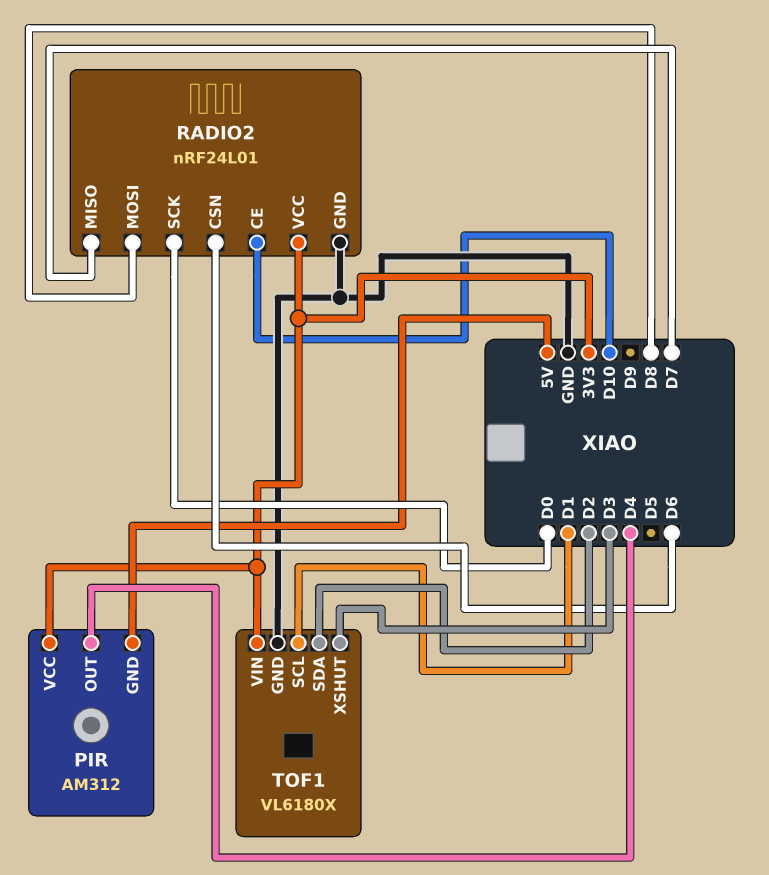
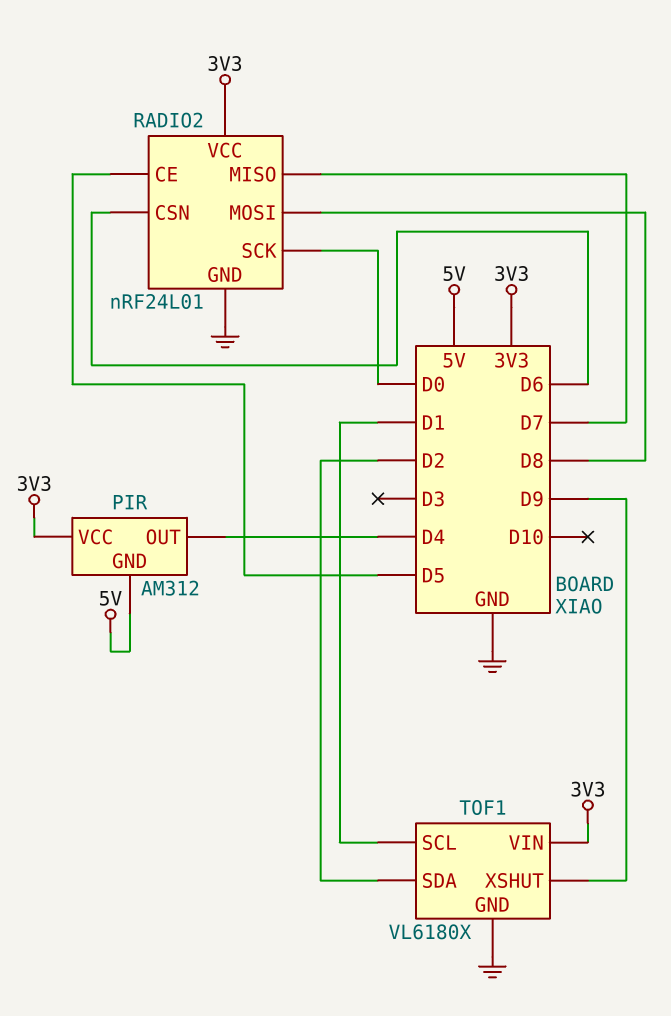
RADIO2 pin CE: D10 -> D5
TOF1 pin XSHUT: D3 -> D9

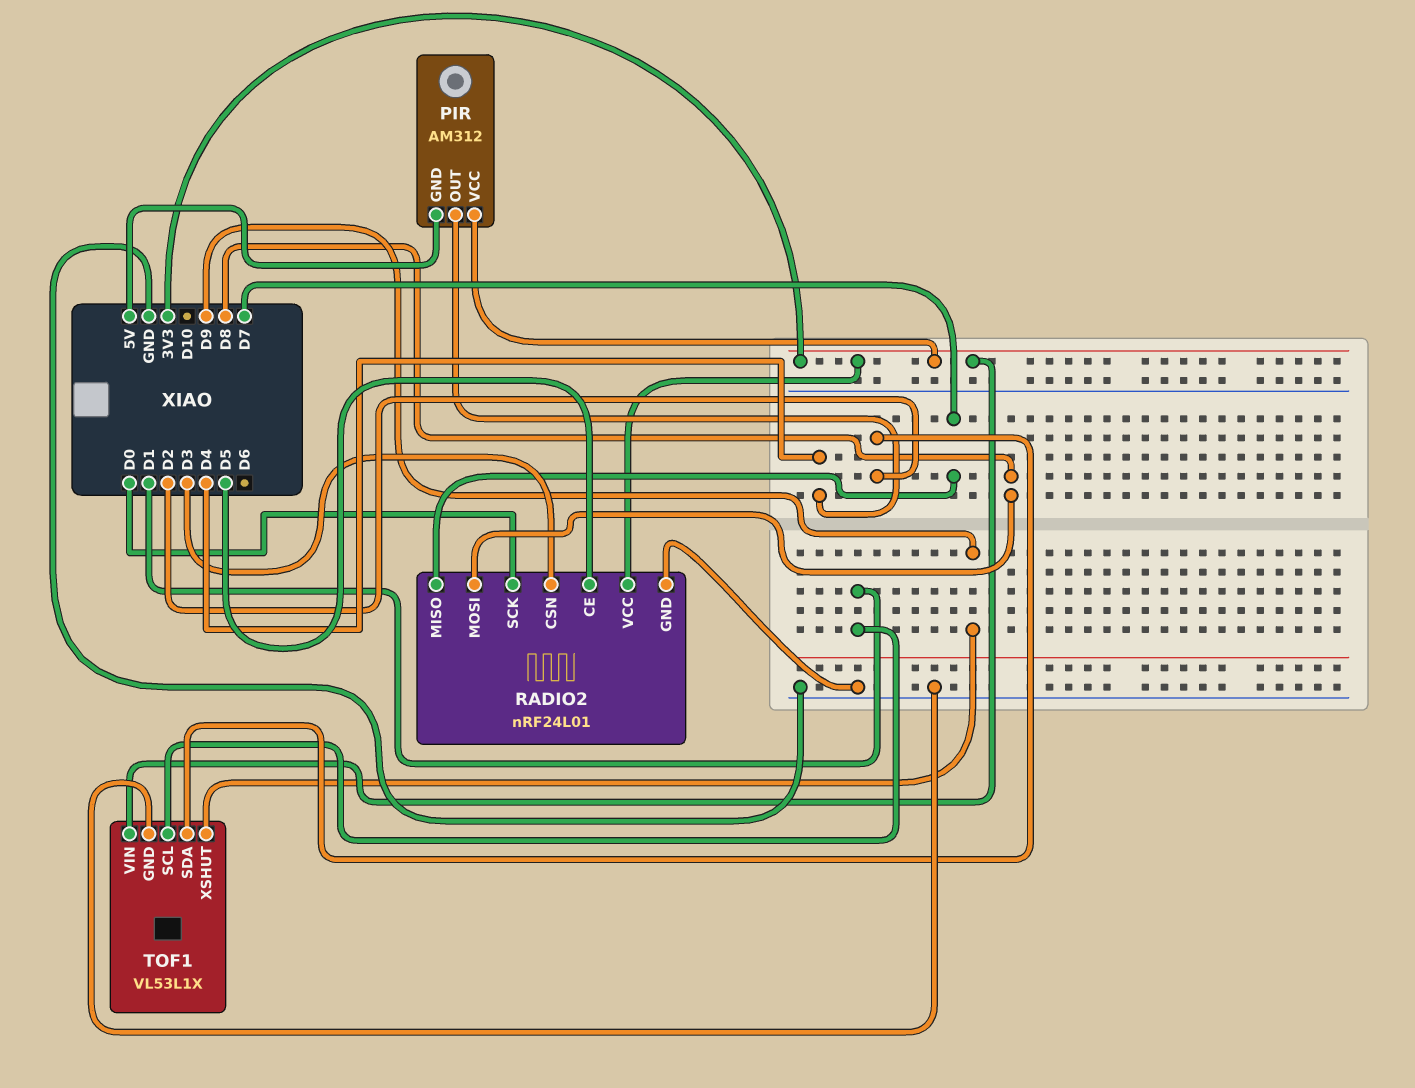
RADIO2 pin CSN: D6 -> D3
TOF1: VL6180X -> VL53L1X

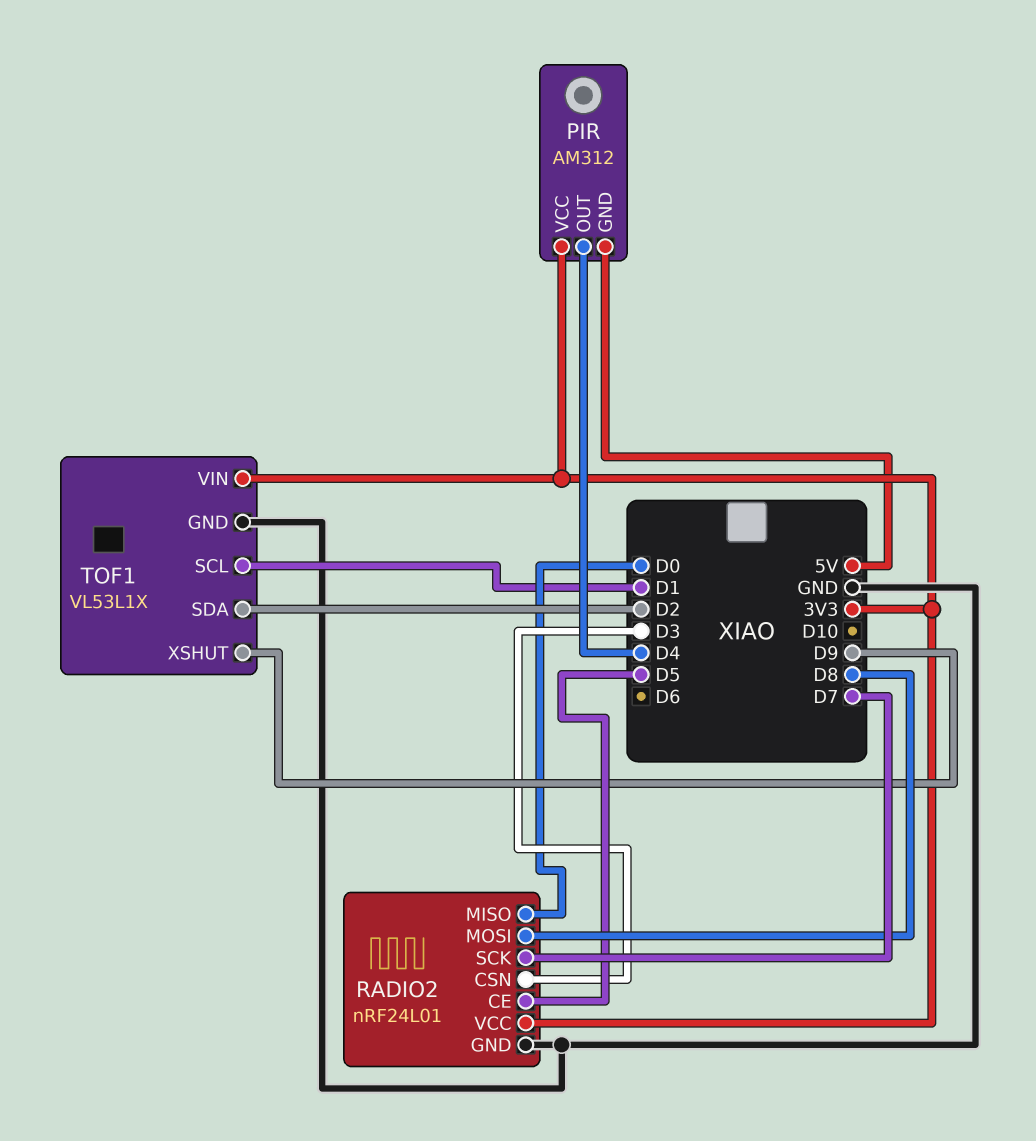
RADIO2 pin MISO: D7 -> D0
RADIO2 pin SCK: D0 -> D7

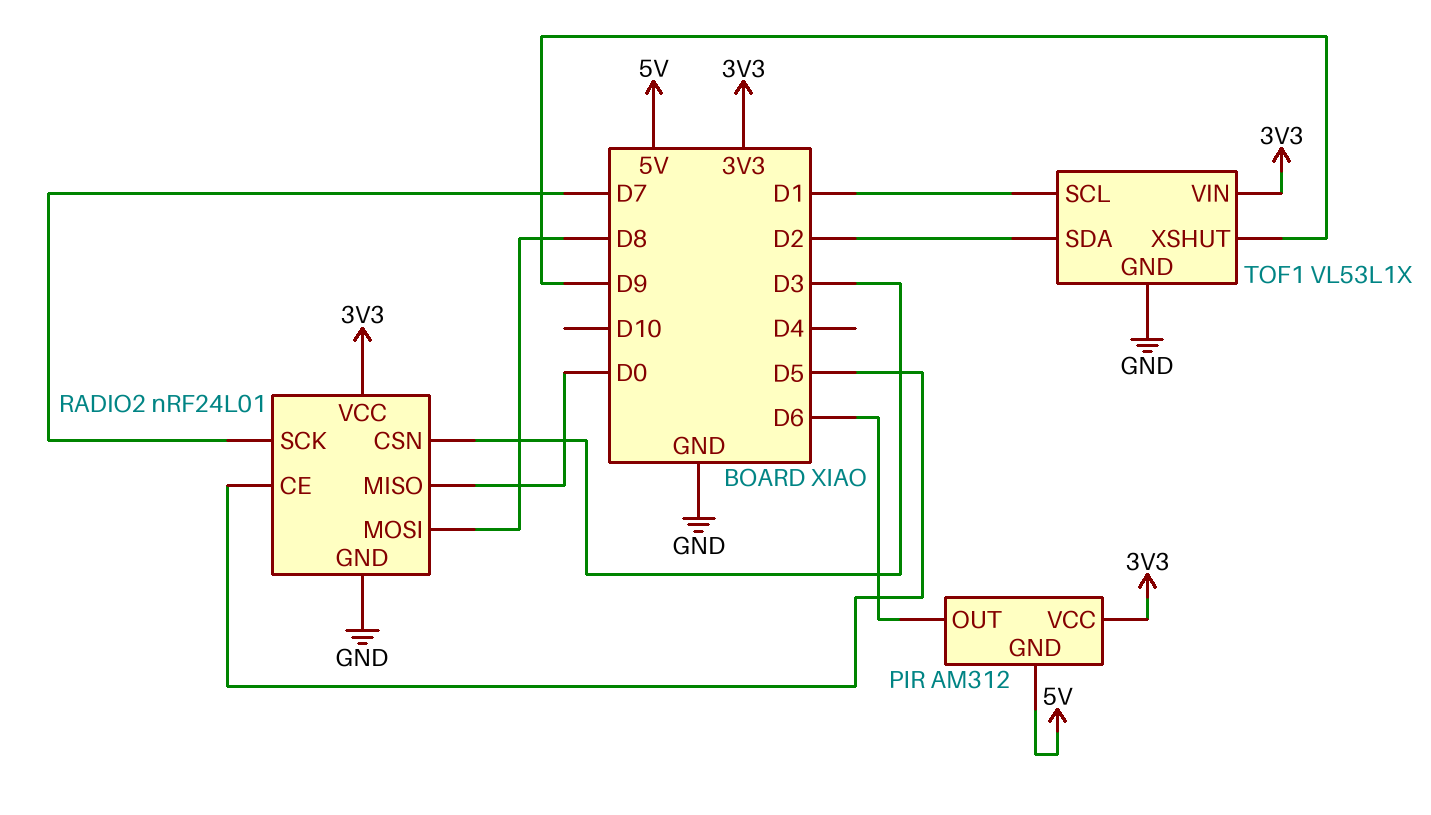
PIR pin OUT: D4 -> D6

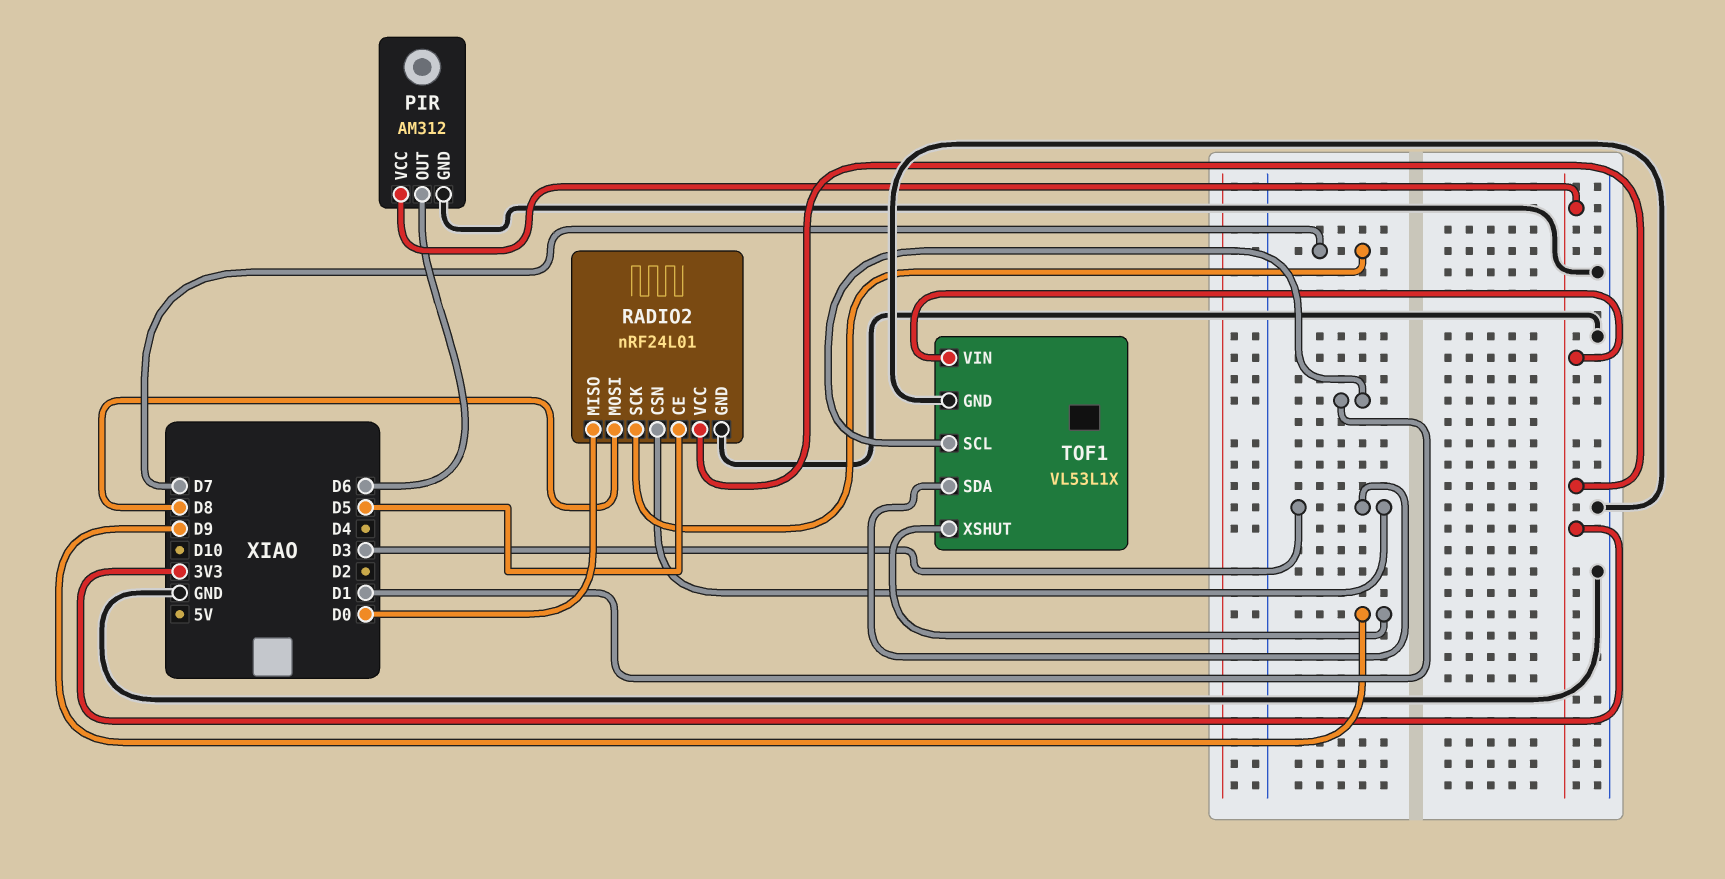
PIR pin GND: 5V -> GND
TOF1 pin SDA: D2 -> D3

